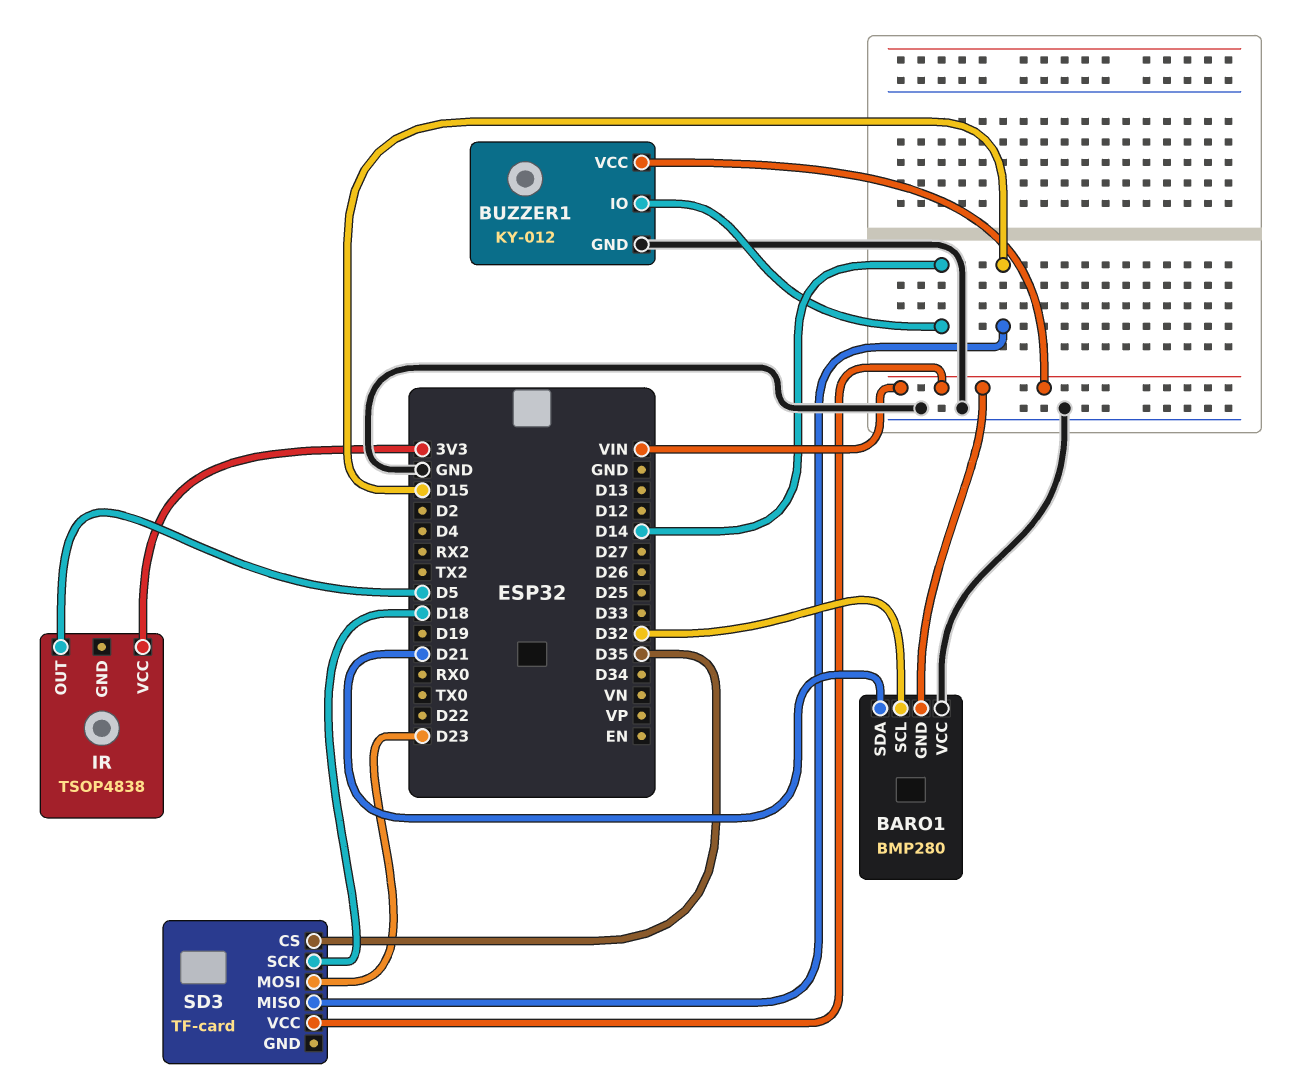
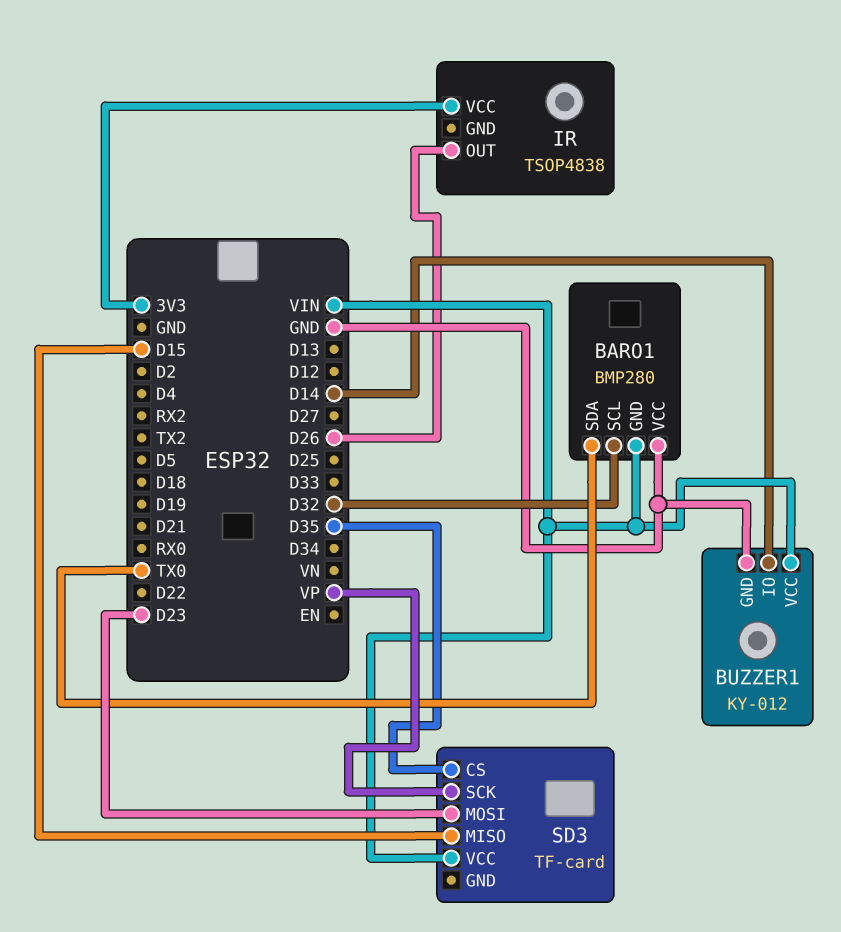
BARO1 pin SDA: D21 -> TX0
IR pin OUT: D5 -> D26
SD3 pin SCK: D18 -> VP

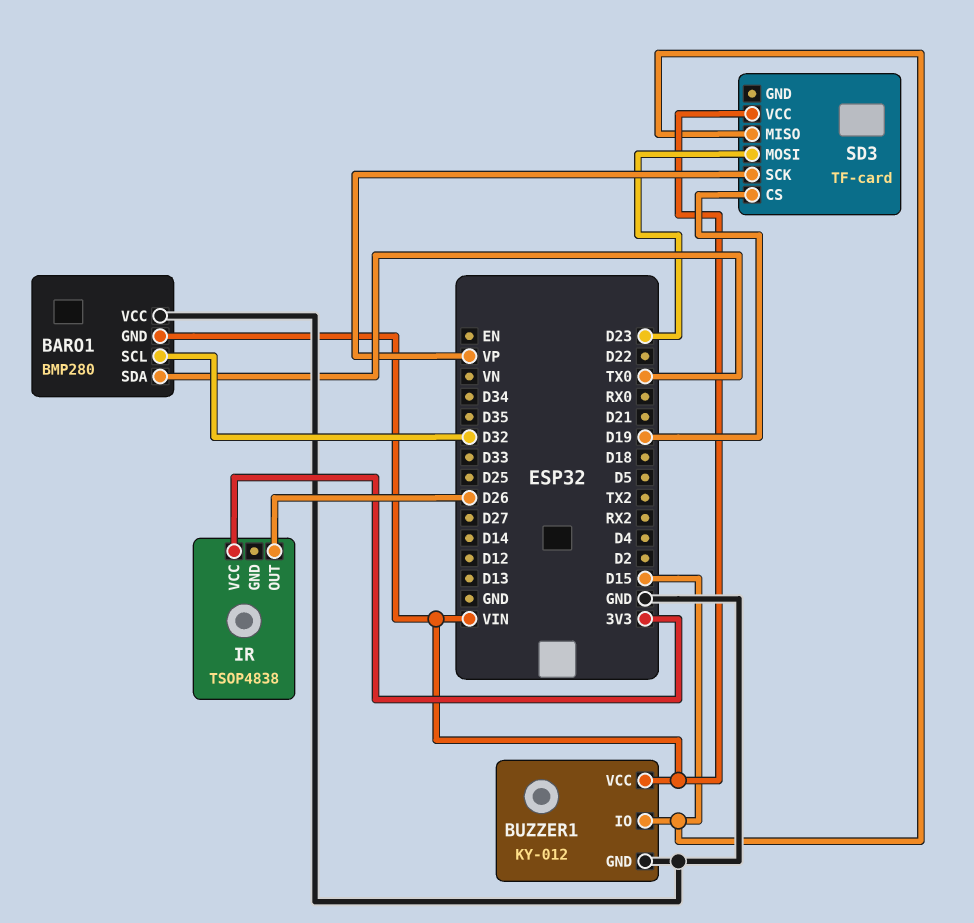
BUZZER1 pin IO: D14 -> D15
SD3 pin CS: D35 -> D19

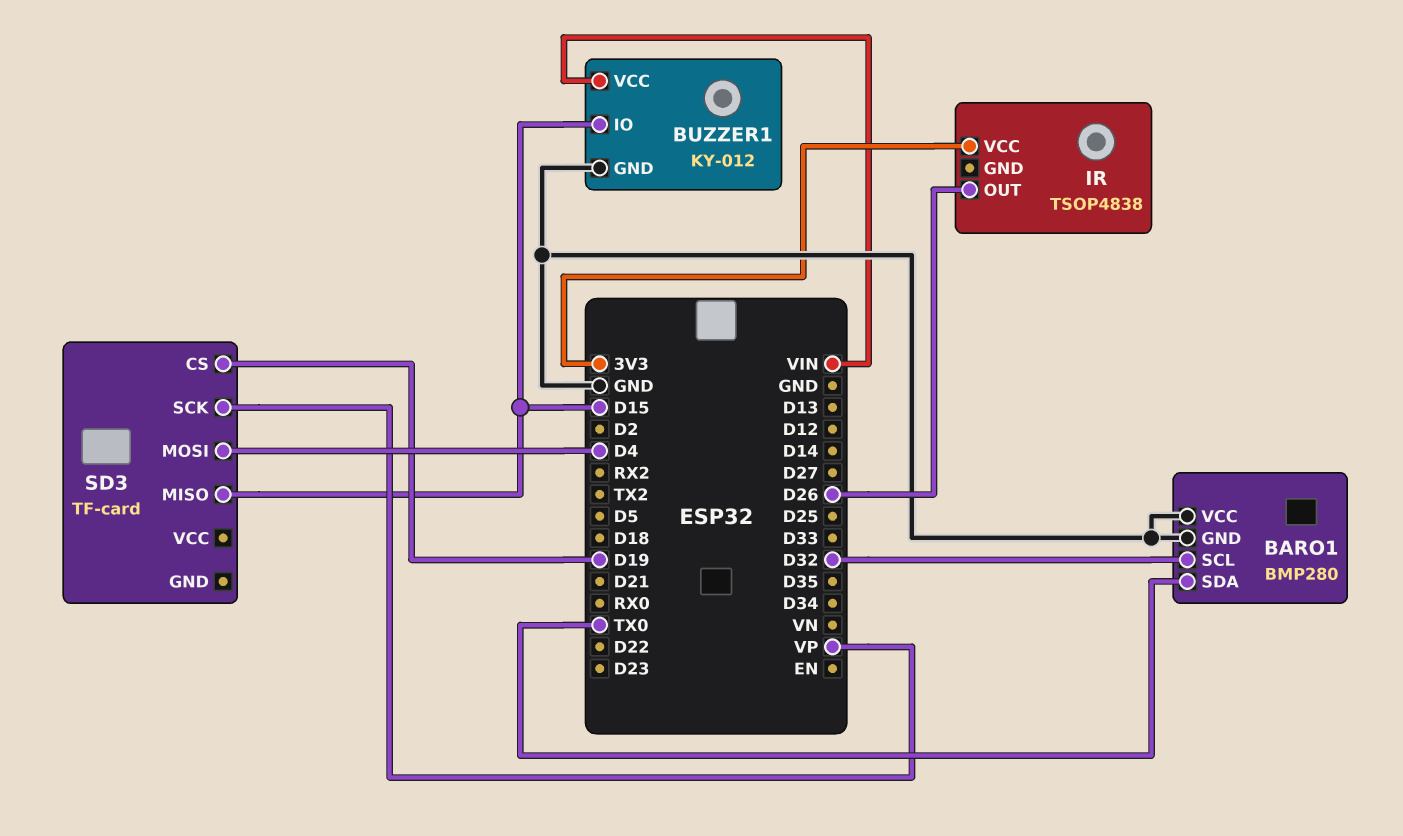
BARO1 pin GND: VIN -> GND
SD3 pin MOSI: D23 -> D4
SD3 pin VCC: VIN -> none

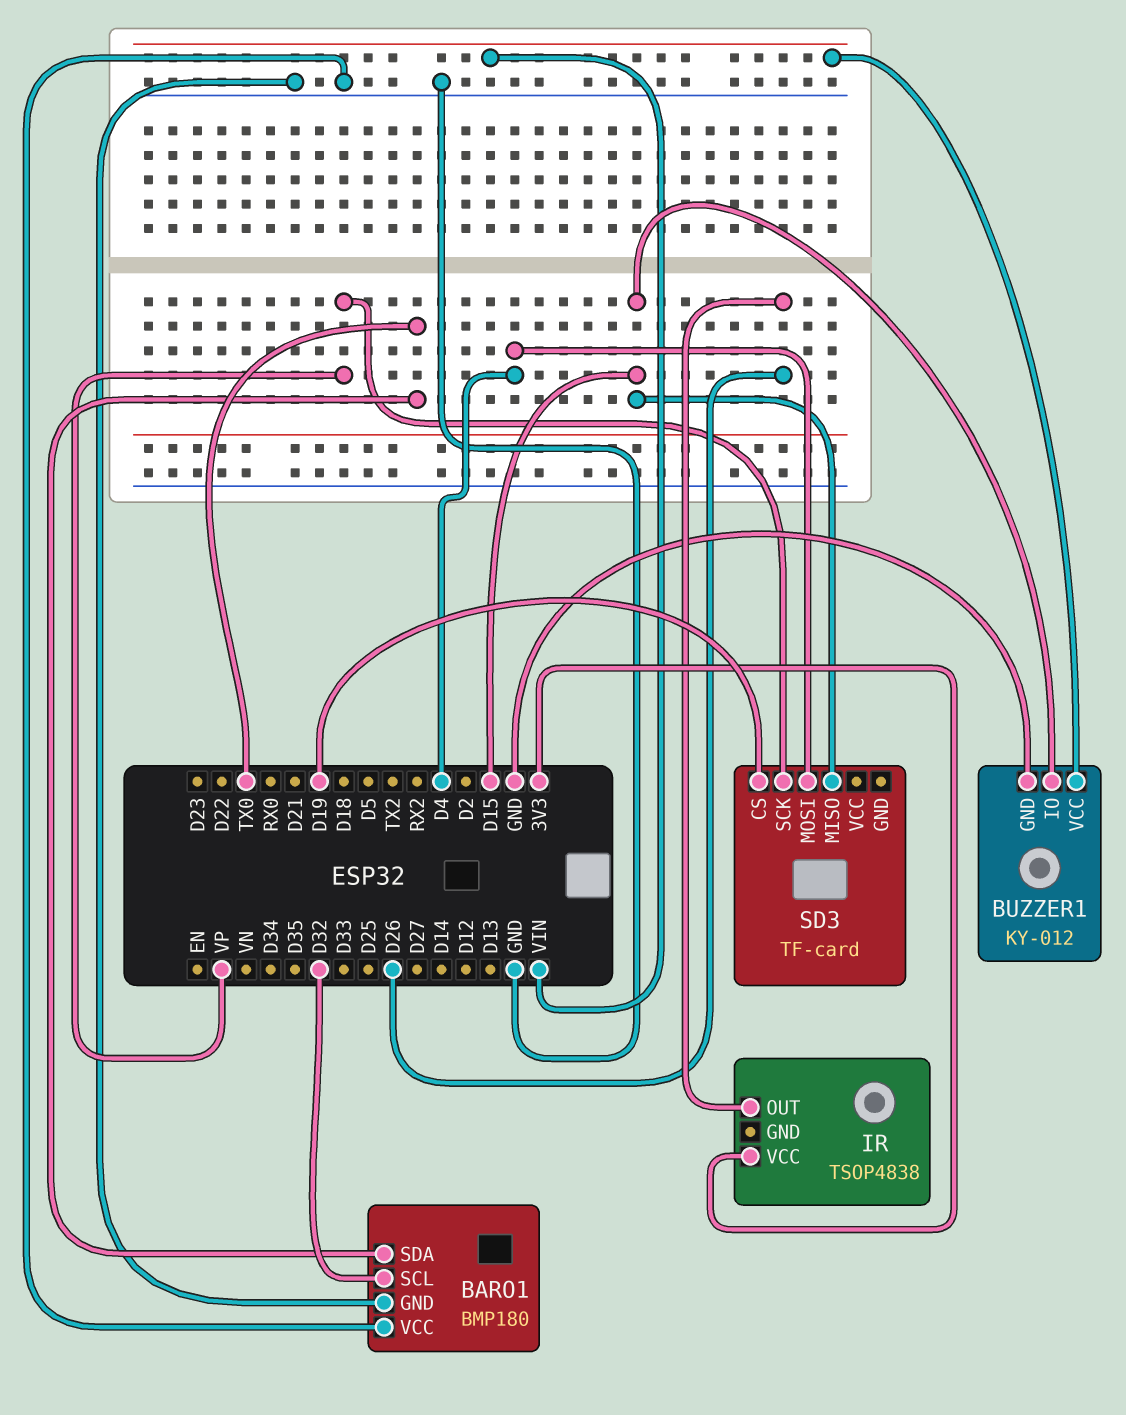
BARO1: BMP280 -> BMP180

